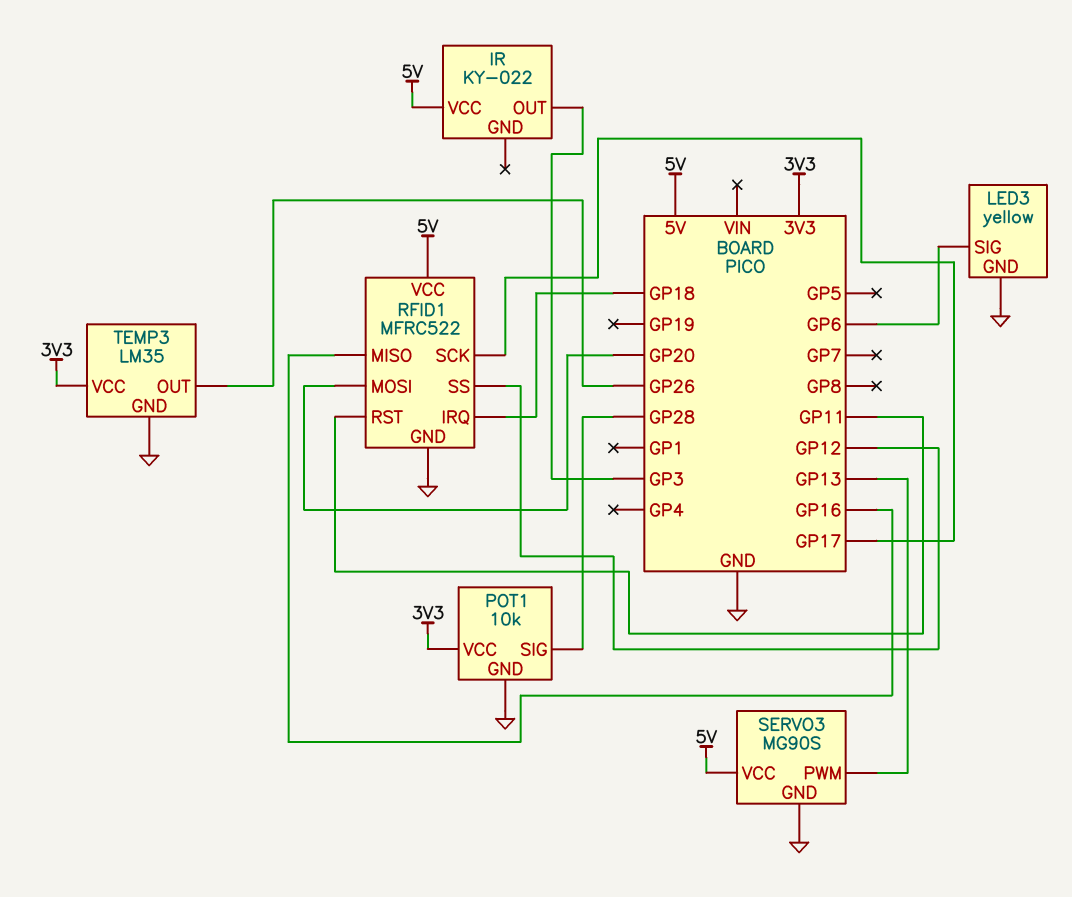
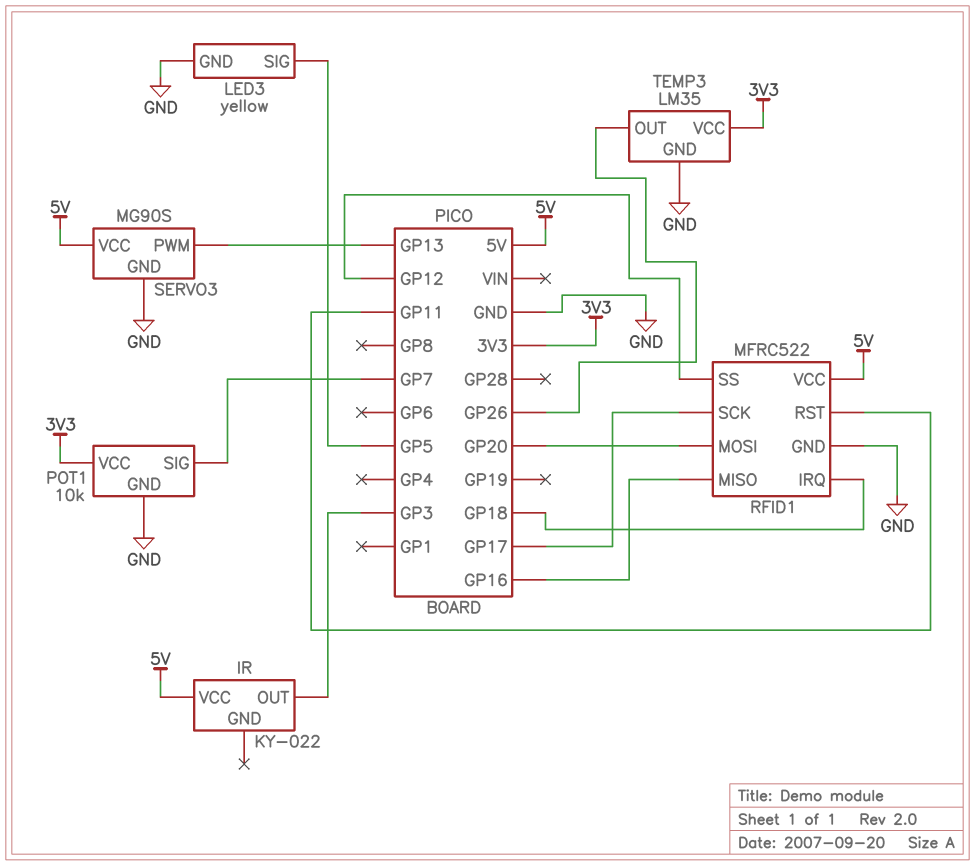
LED3 pin SIG: GP6 -> GP5
POT1 pin SIG: GP28 -> GP7

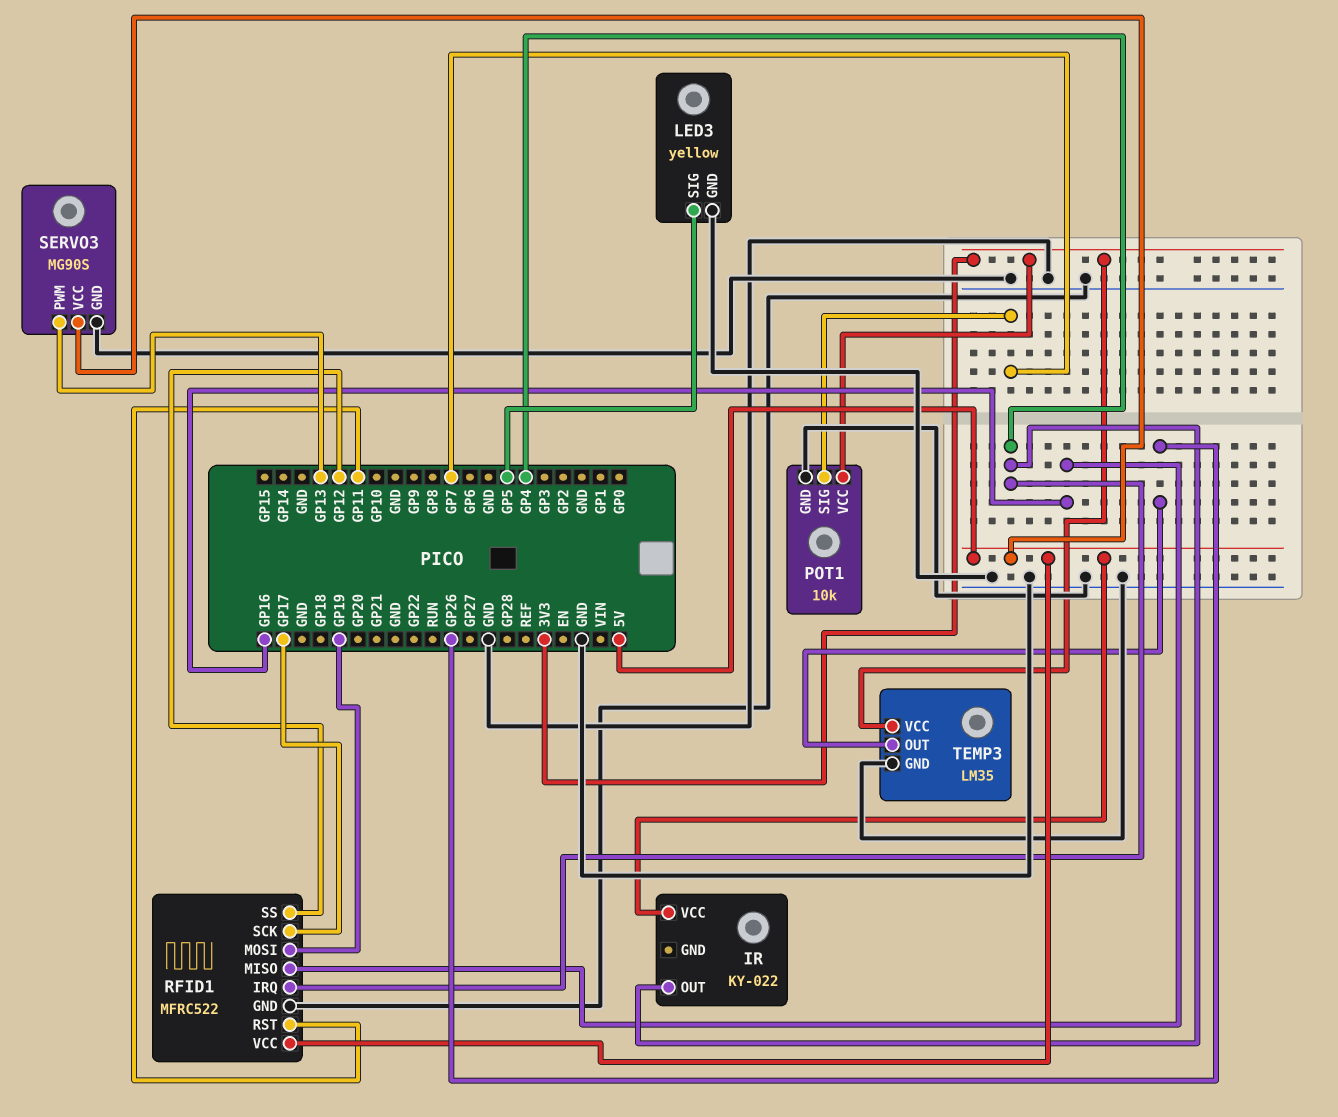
IR pin OUT: GP3 -> GP4
RFID1 pin IRQ: GP18 -> GP4
RFID1 pin MOSI: GP20 -> GP19

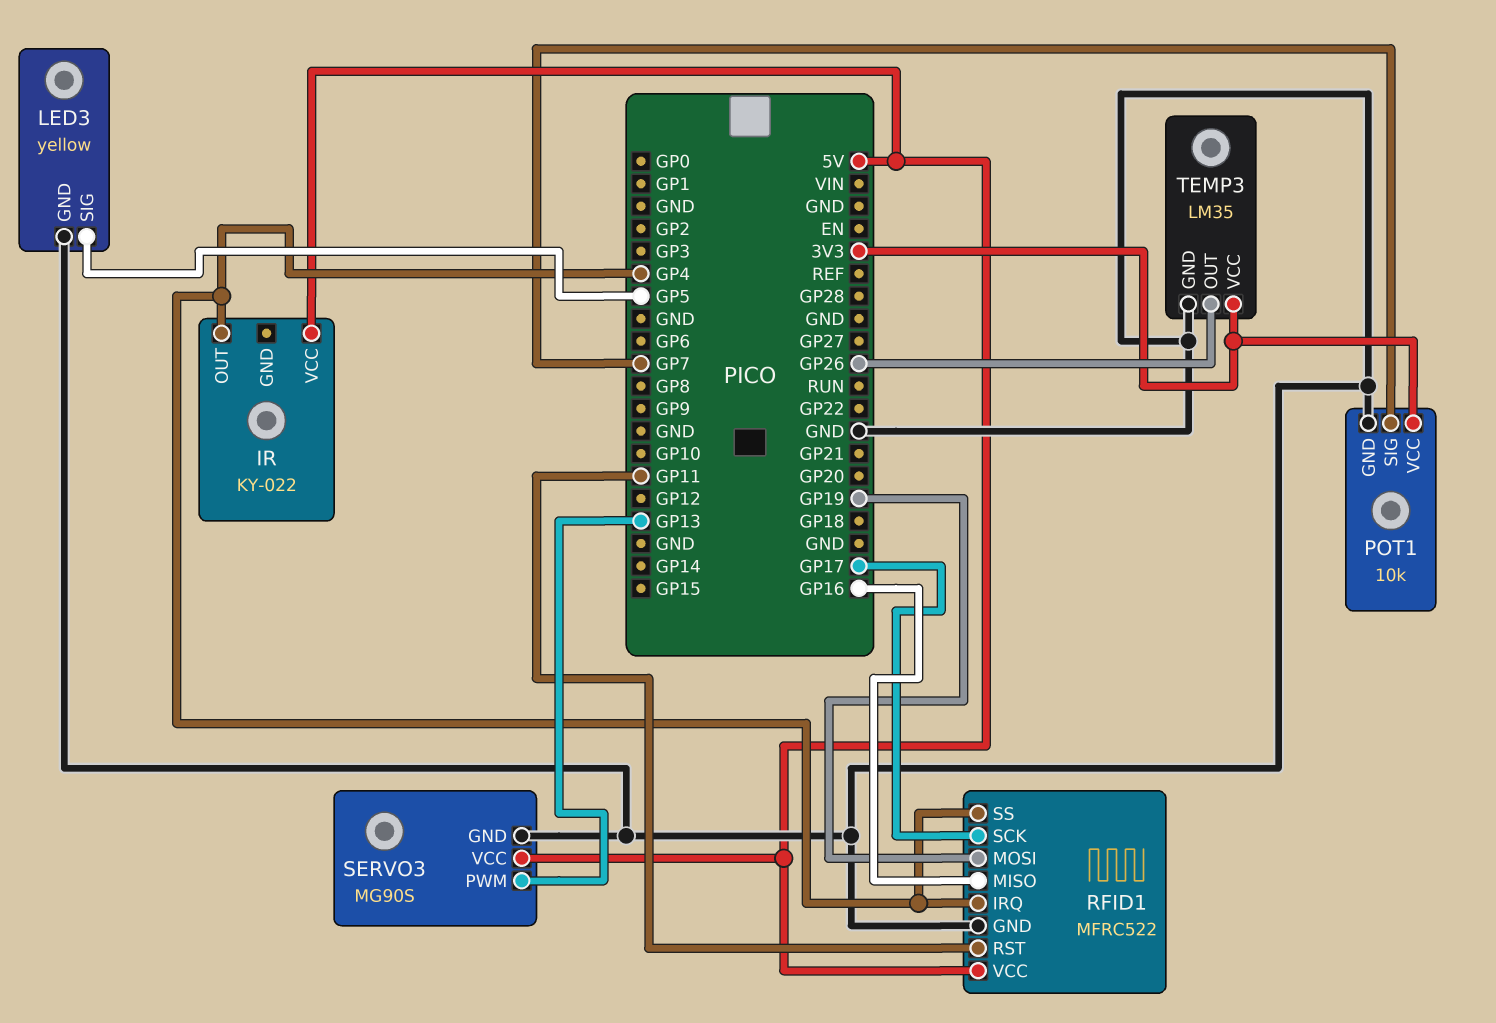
RFID1 pin SS: GP12 -> GP4

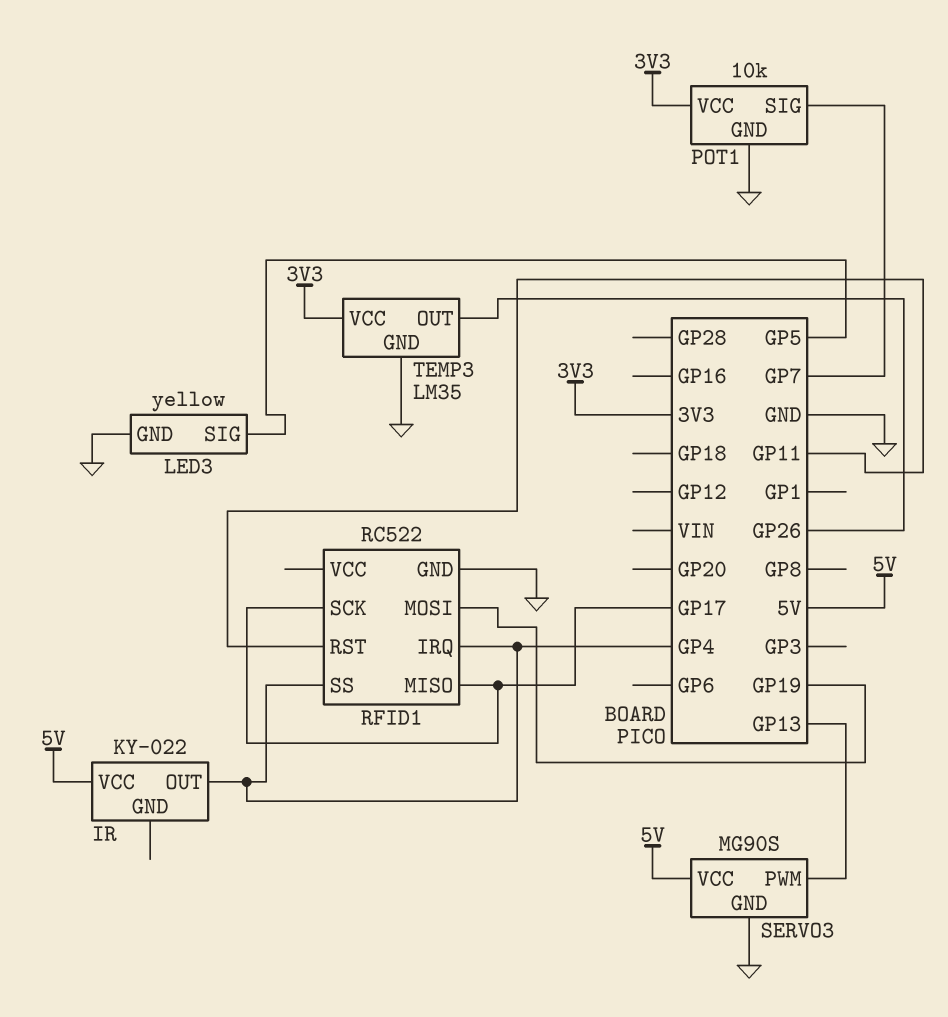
RFID1: MFRC522 -> RC522
RFID1 pin MISO: GP16 -> GP17
RFID1 pin VCC: 5V -> none

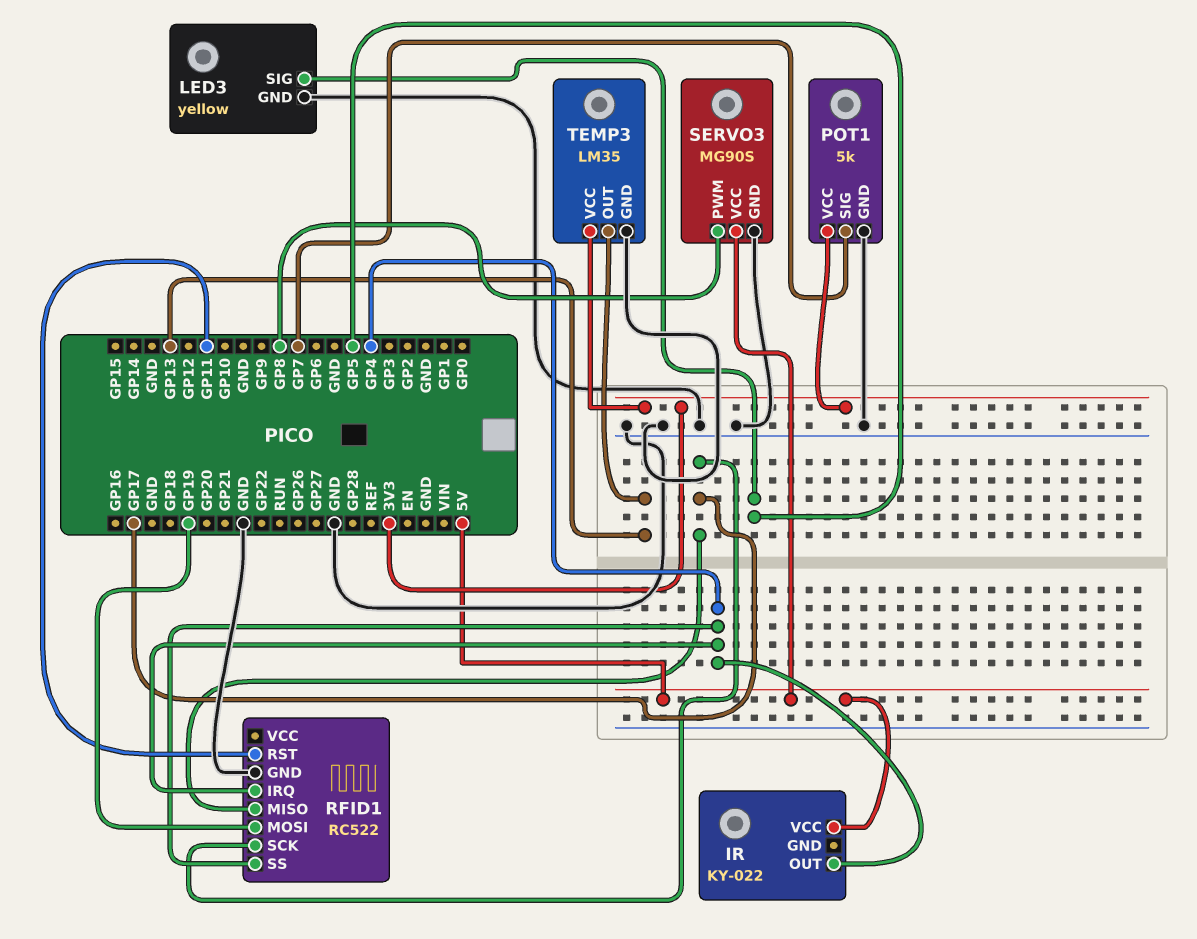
POT1: 10k -> 5k
SERVO3 pin PWM: GP13 -> GP8
TEMP3 pin OUT: GP26 -> GP13

